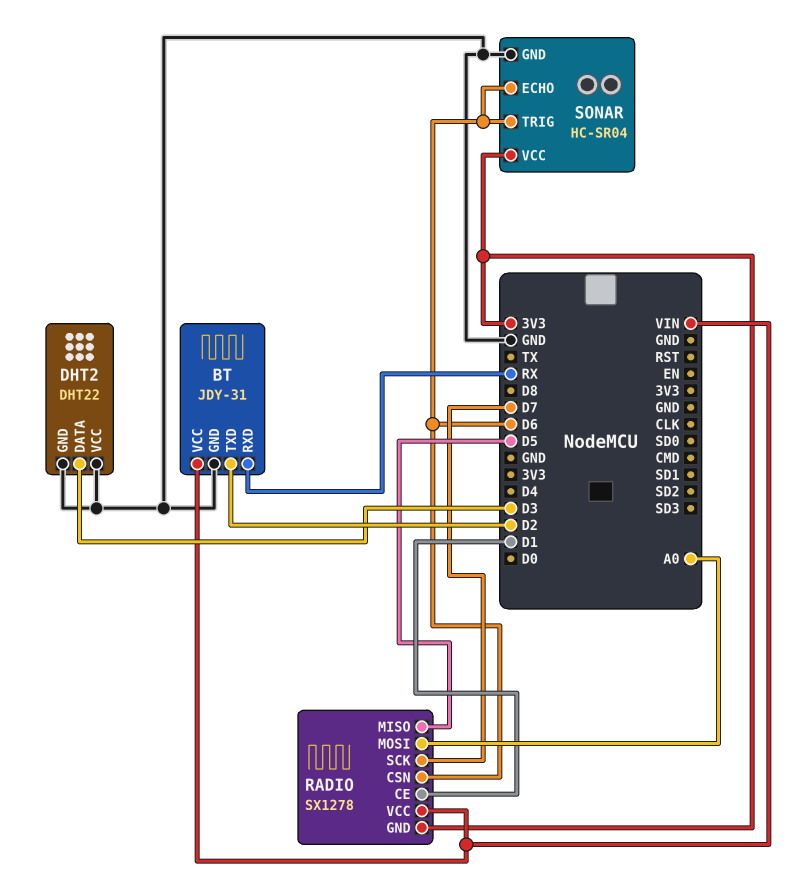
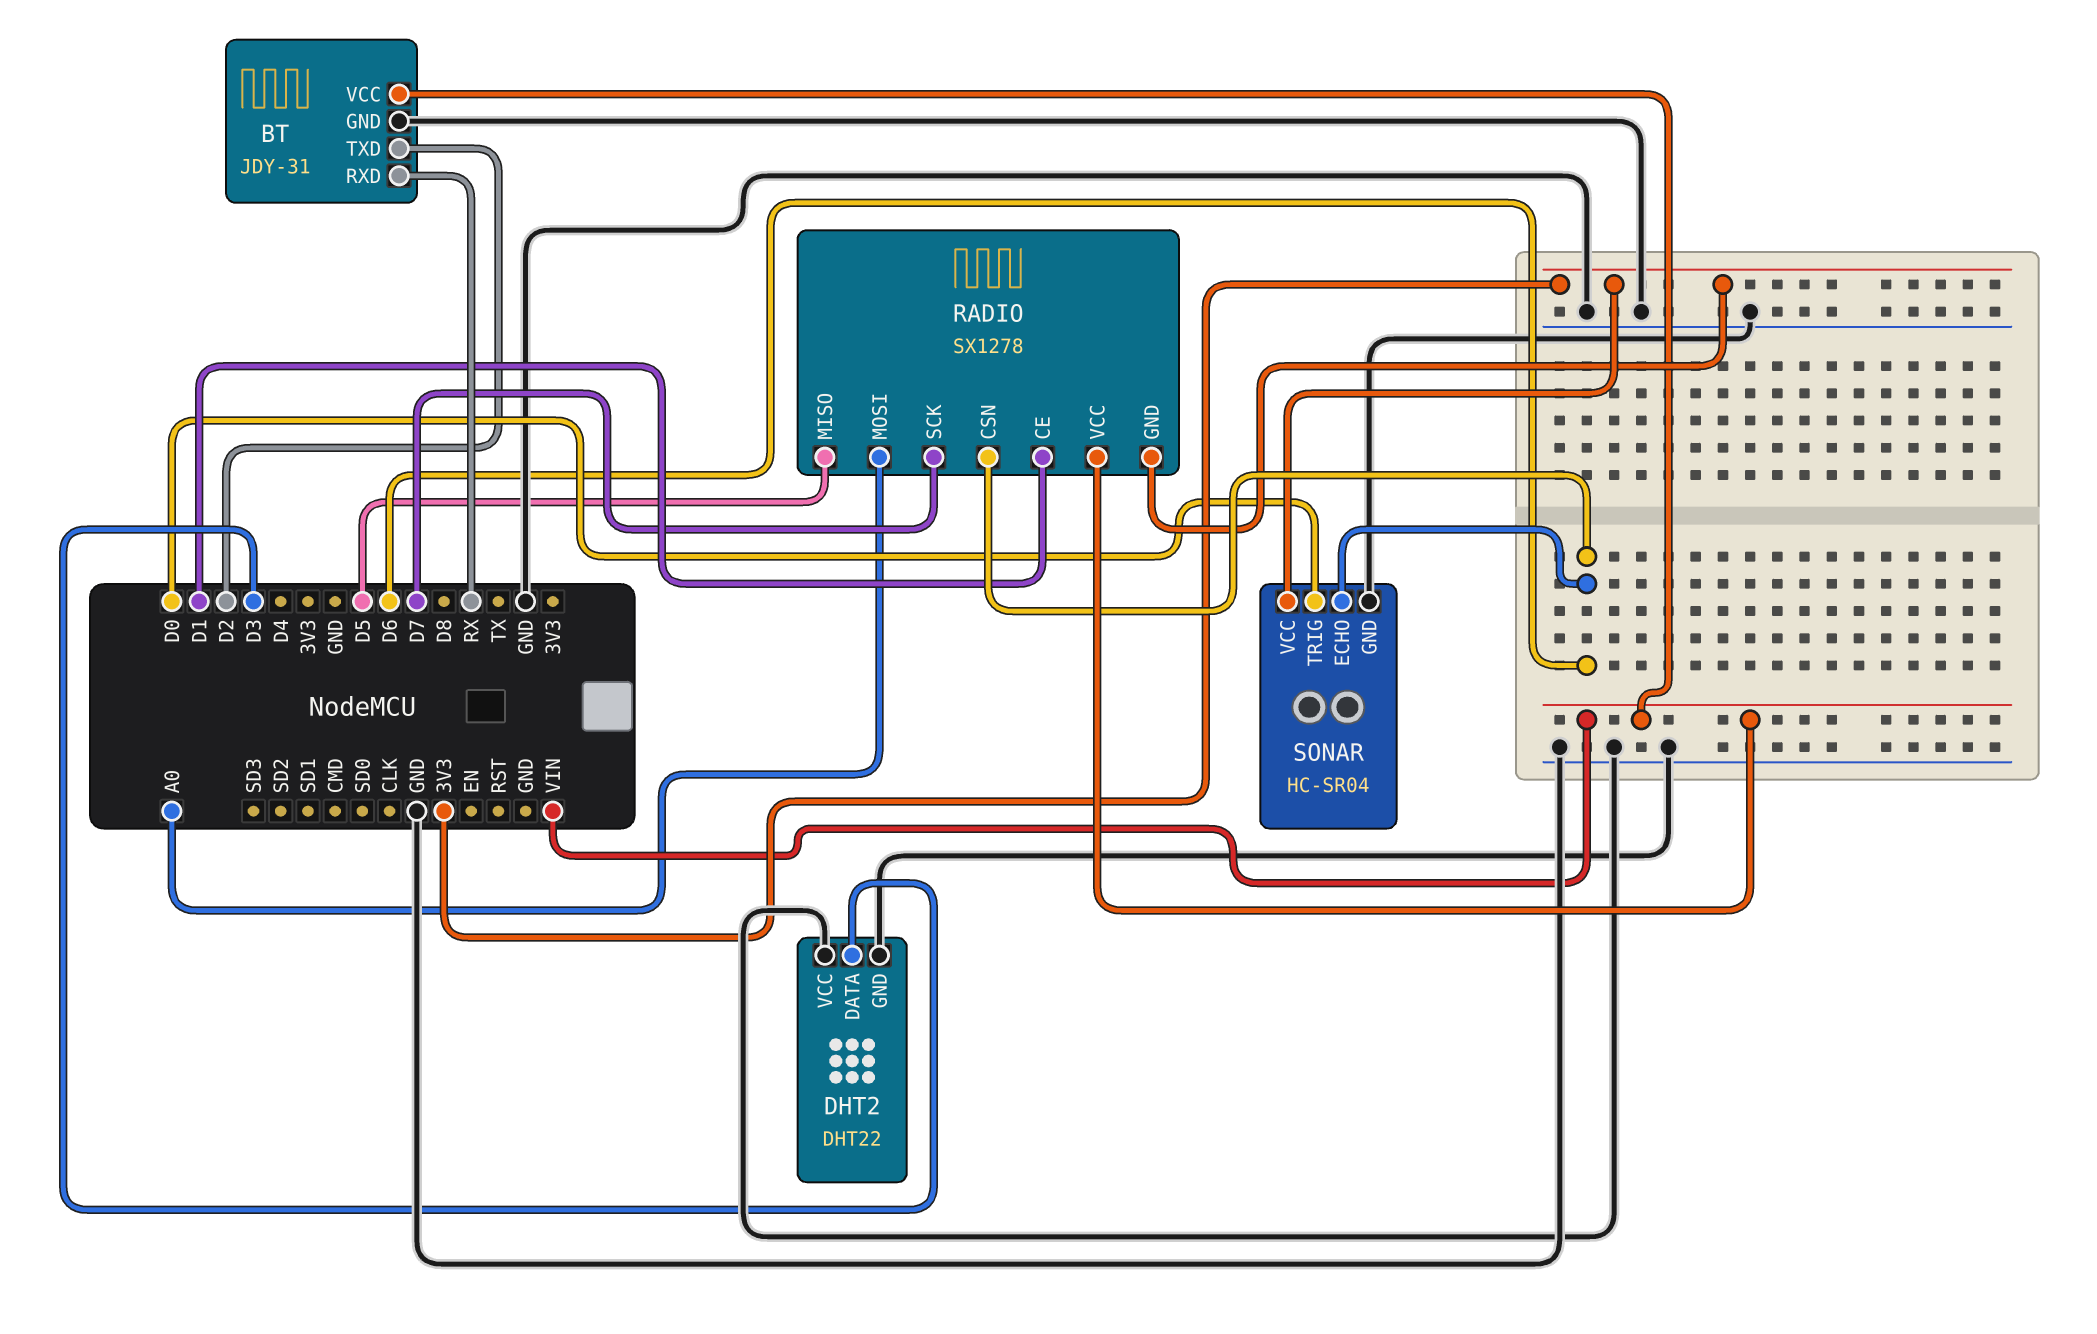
SONAR pin TRIG: D6 -> D0

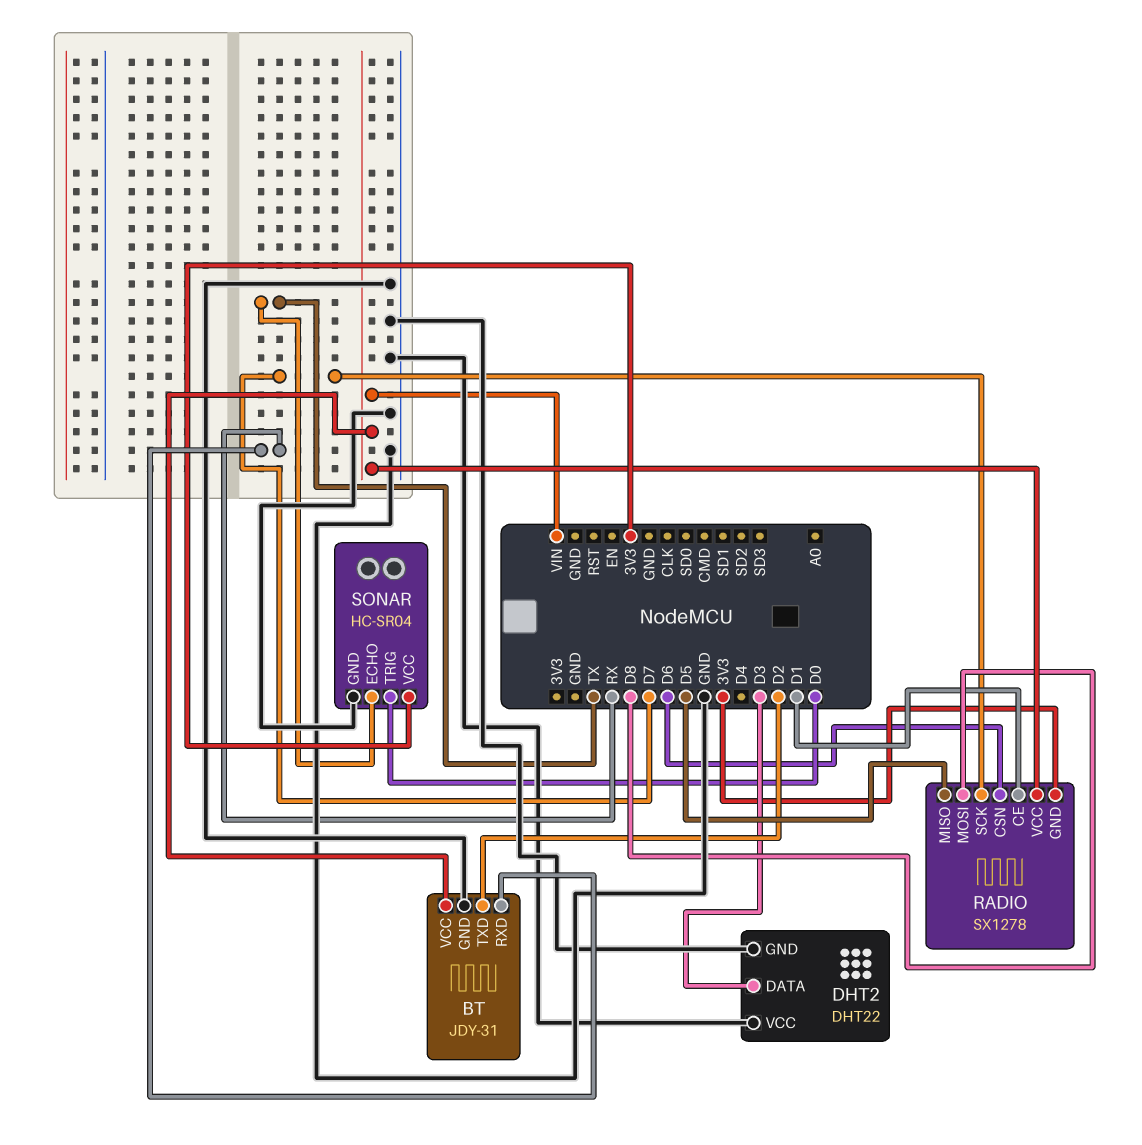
RADIO pin MOSI: A0 -> D8
SONAR pin ECHO: D6 -> TX

